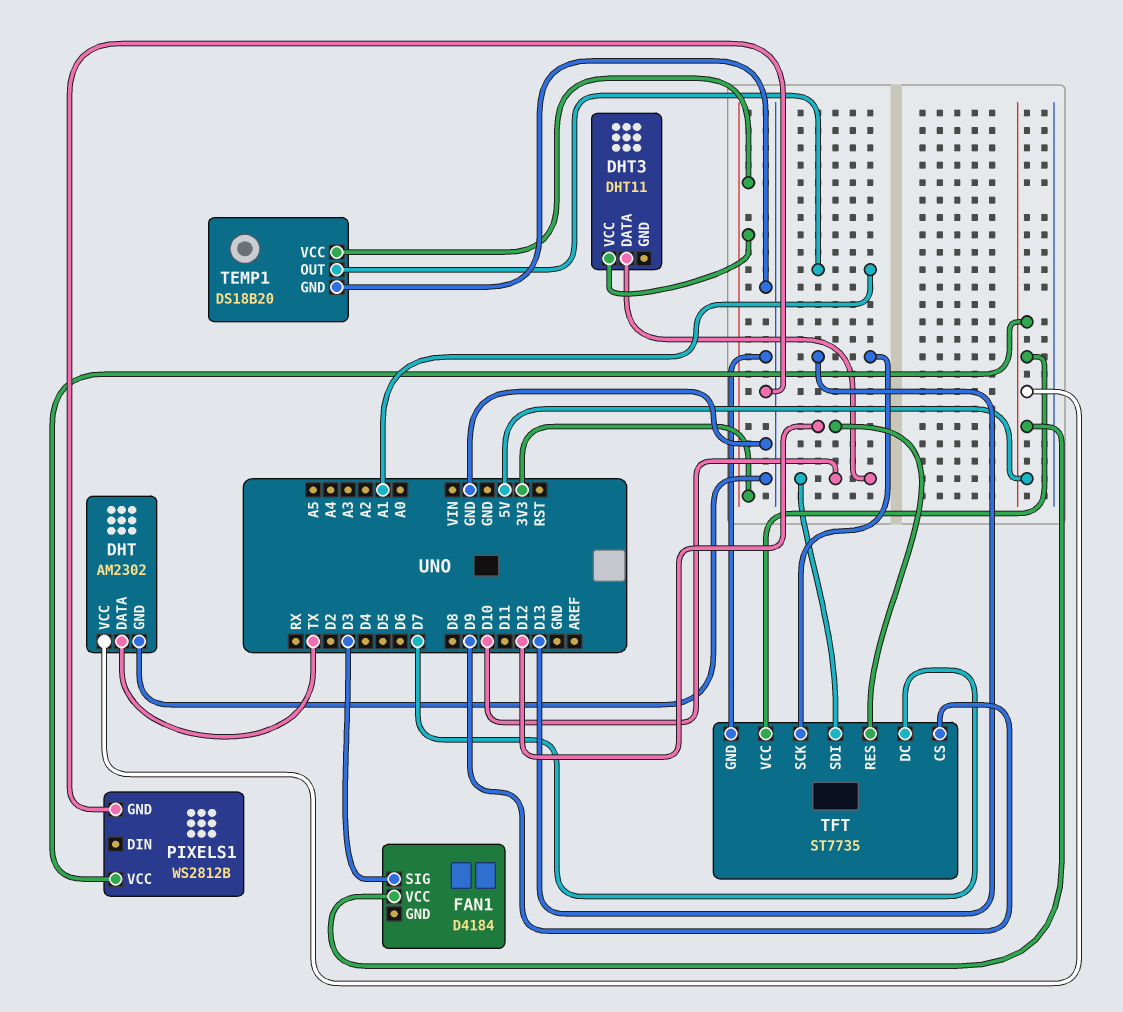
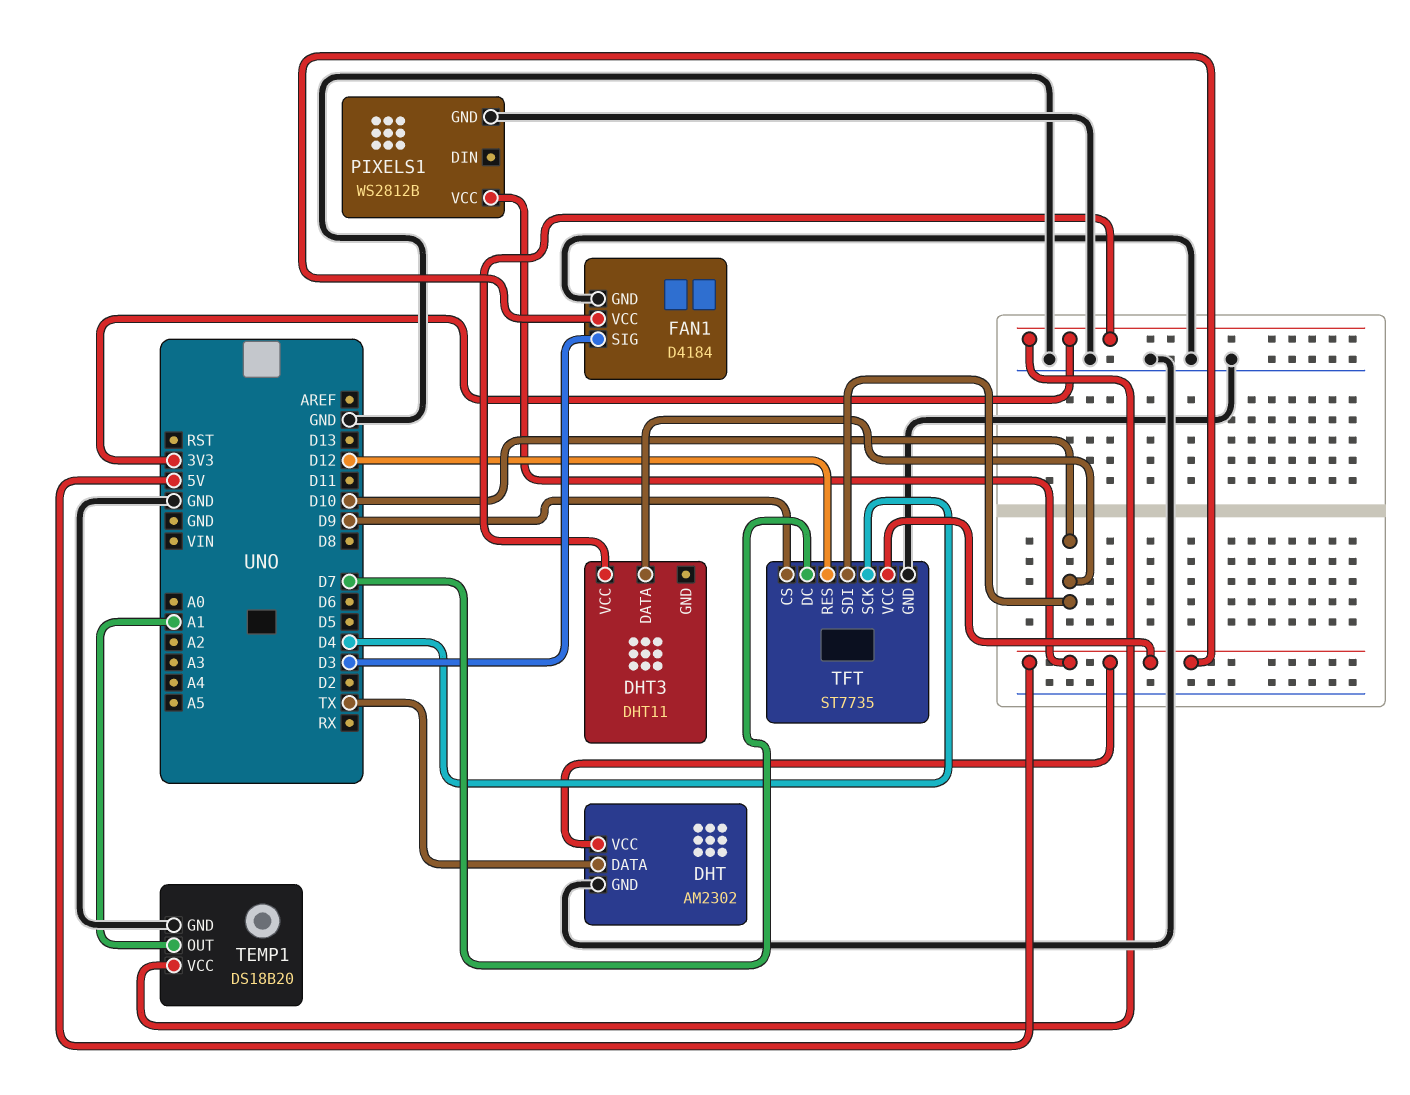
FAN1 pin GND: none -> GND
TFT pin SCK: D13 -> D4

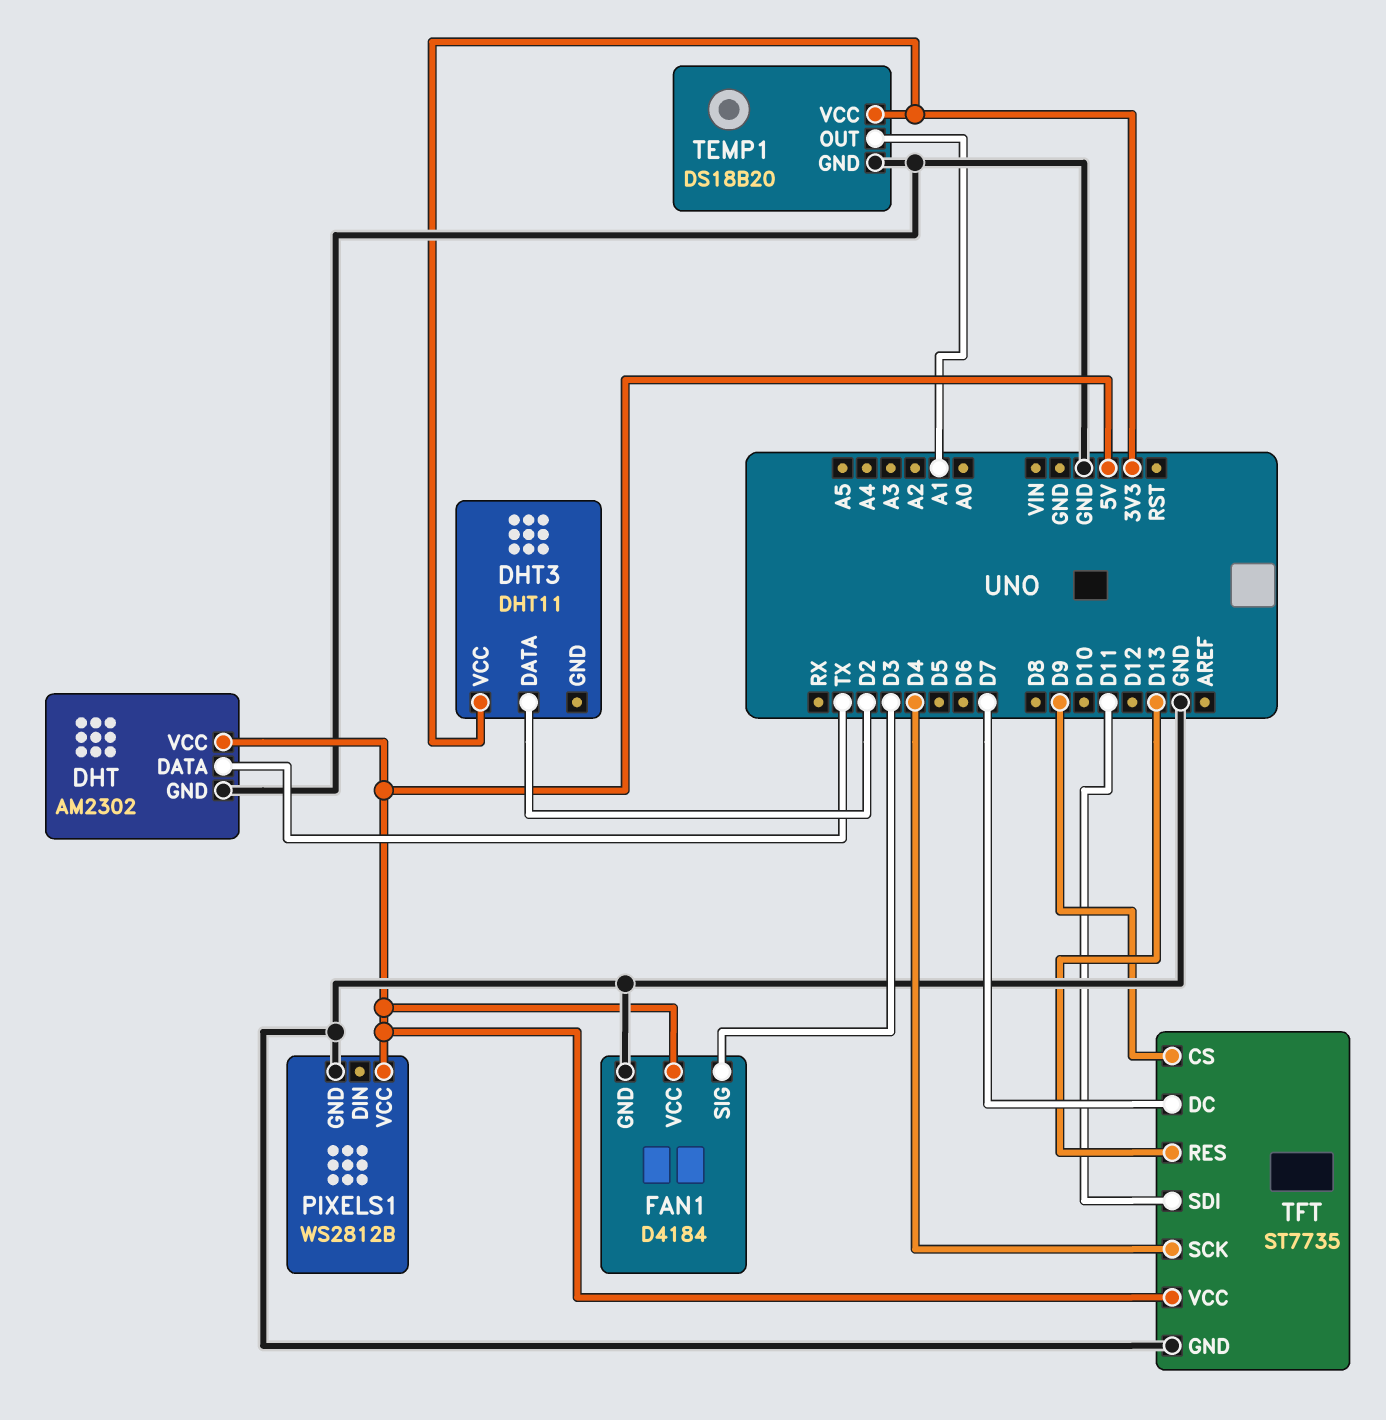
DHT3 pin DATA: D10 -> D2
TFT pin RES: D12 -> D13
TFT pin SDI: D10 -> D11

